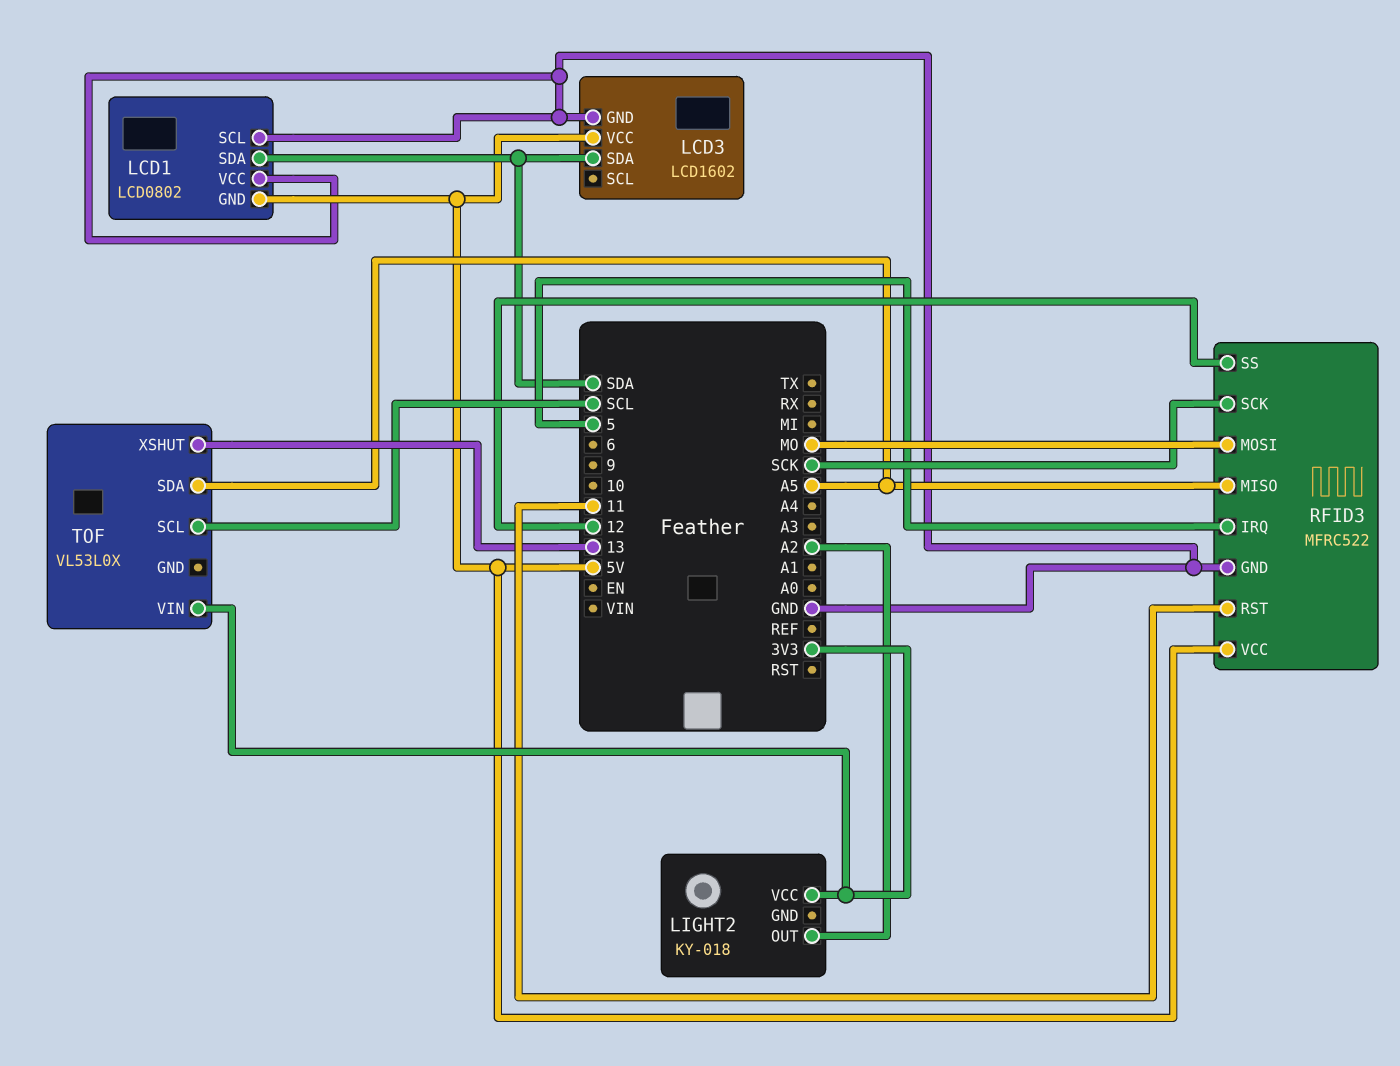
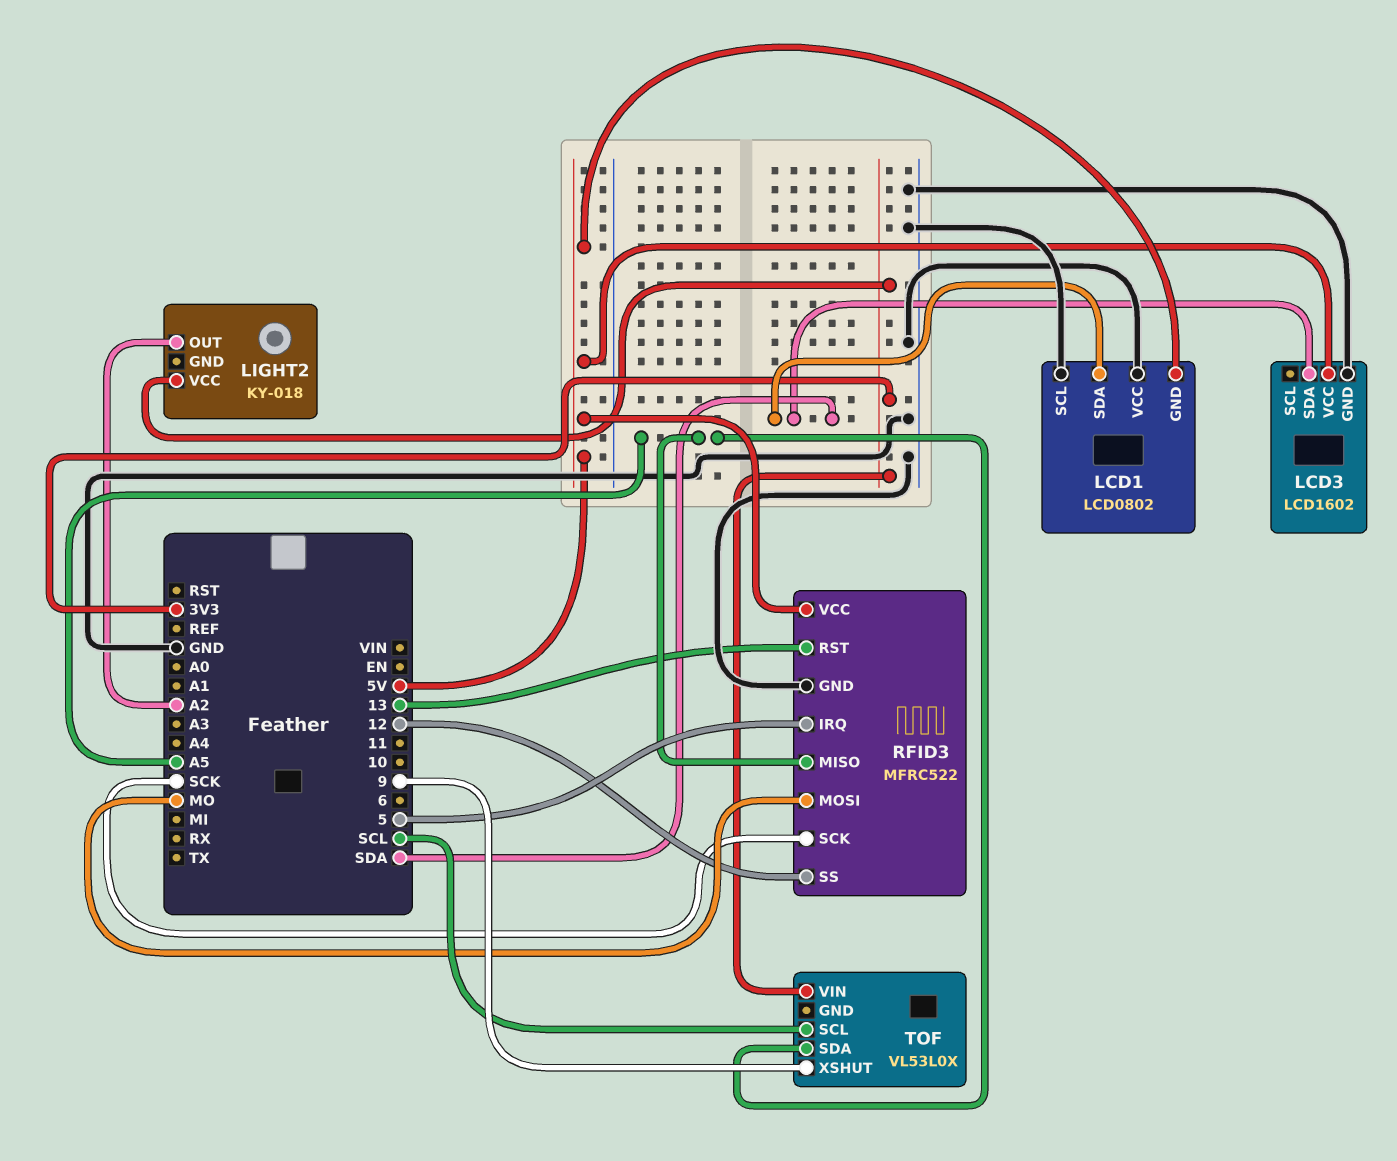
RFID3 pin RST: 11 -> 13
TOF pin XSHUT: 13 -> 9

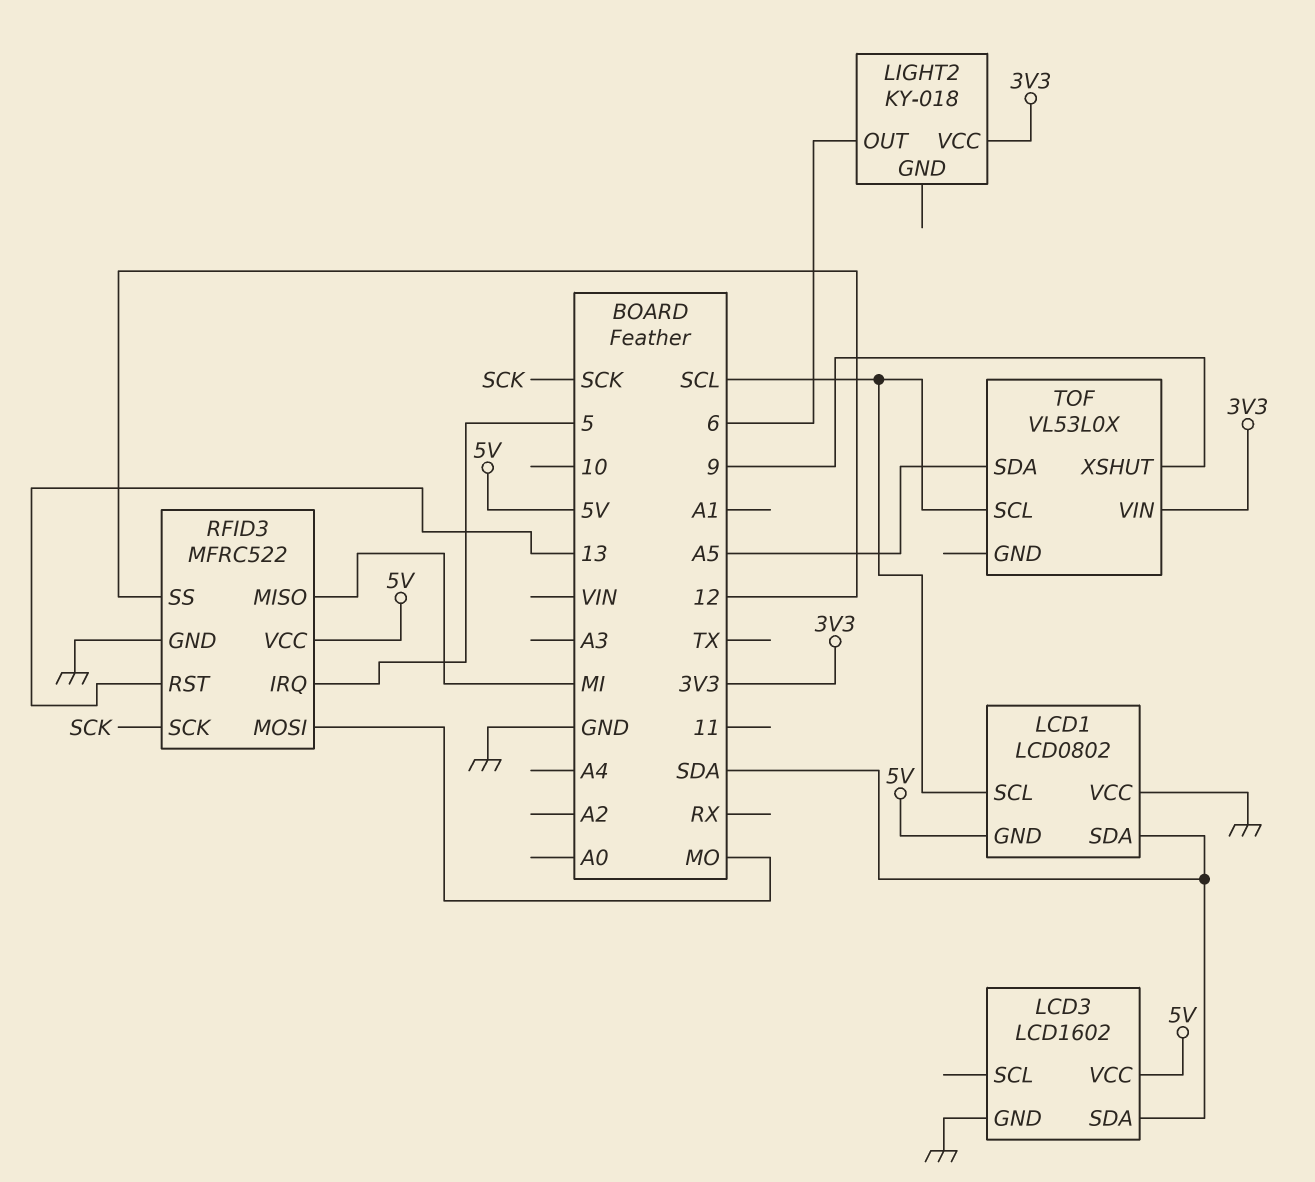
LCD1 pin SCL: GND -> SCL
LIGHT2 pin OUT: A2 -> 6
RFID3 pin MISO: A5 -> MI

